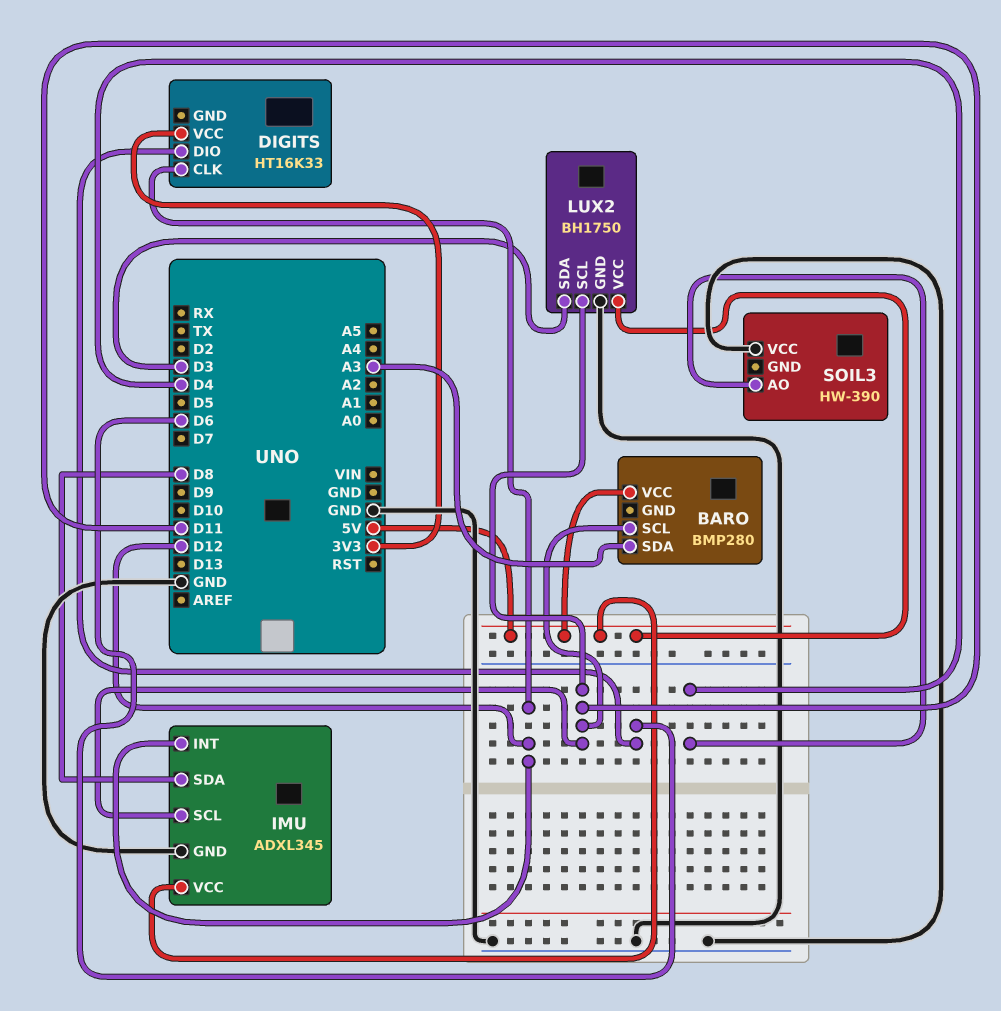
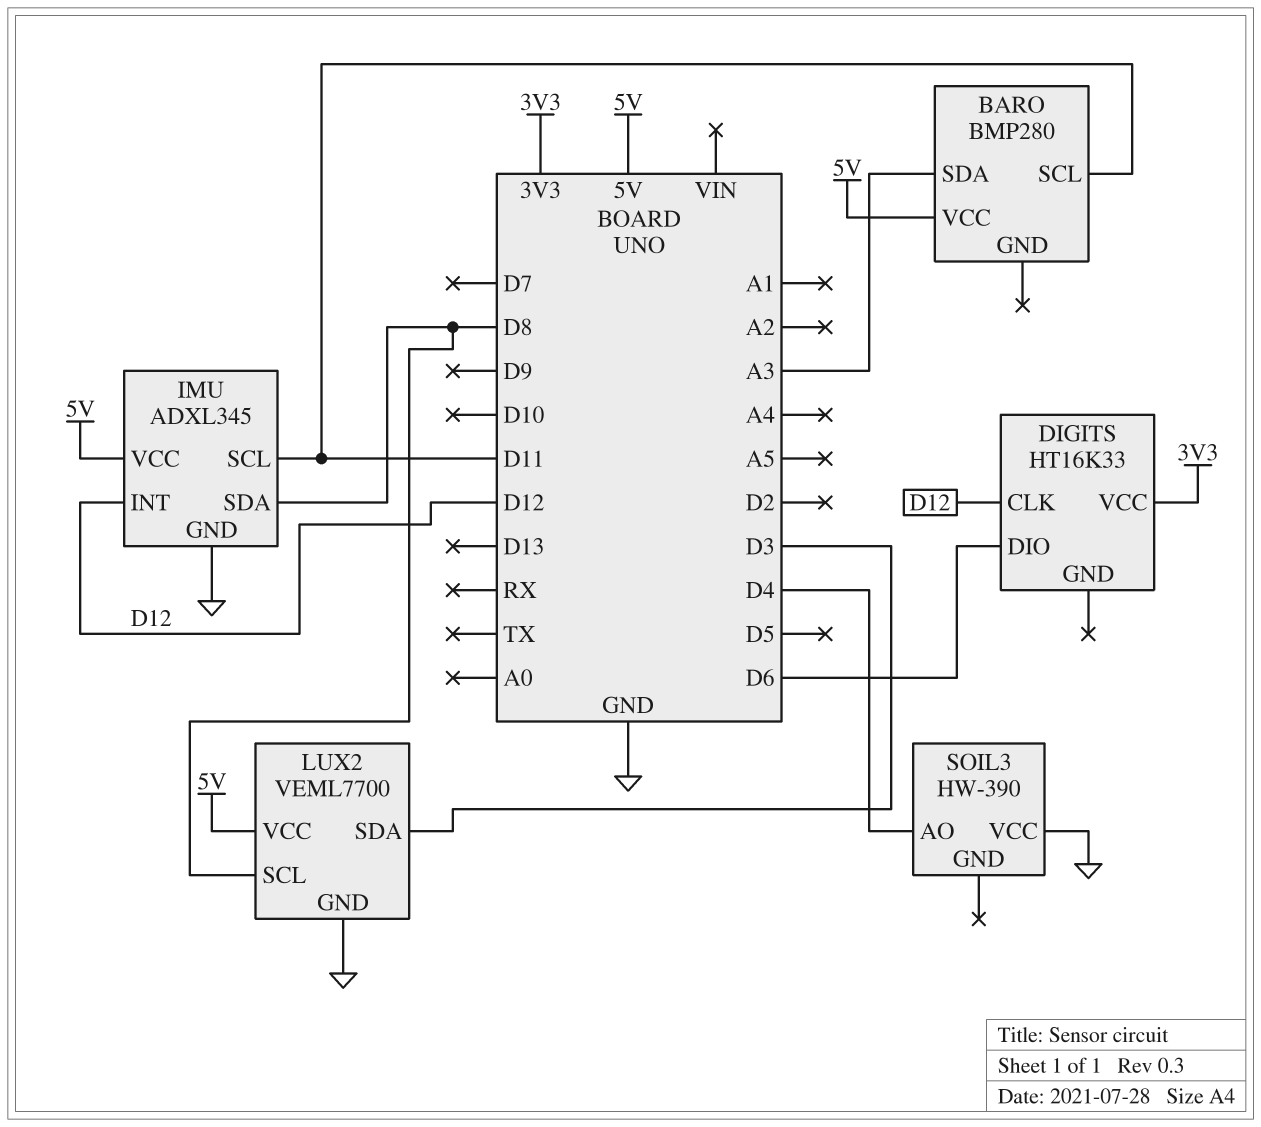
LUX2: BH1750 -> VEML7700
LUX2 pin SCL: D11 -> D8

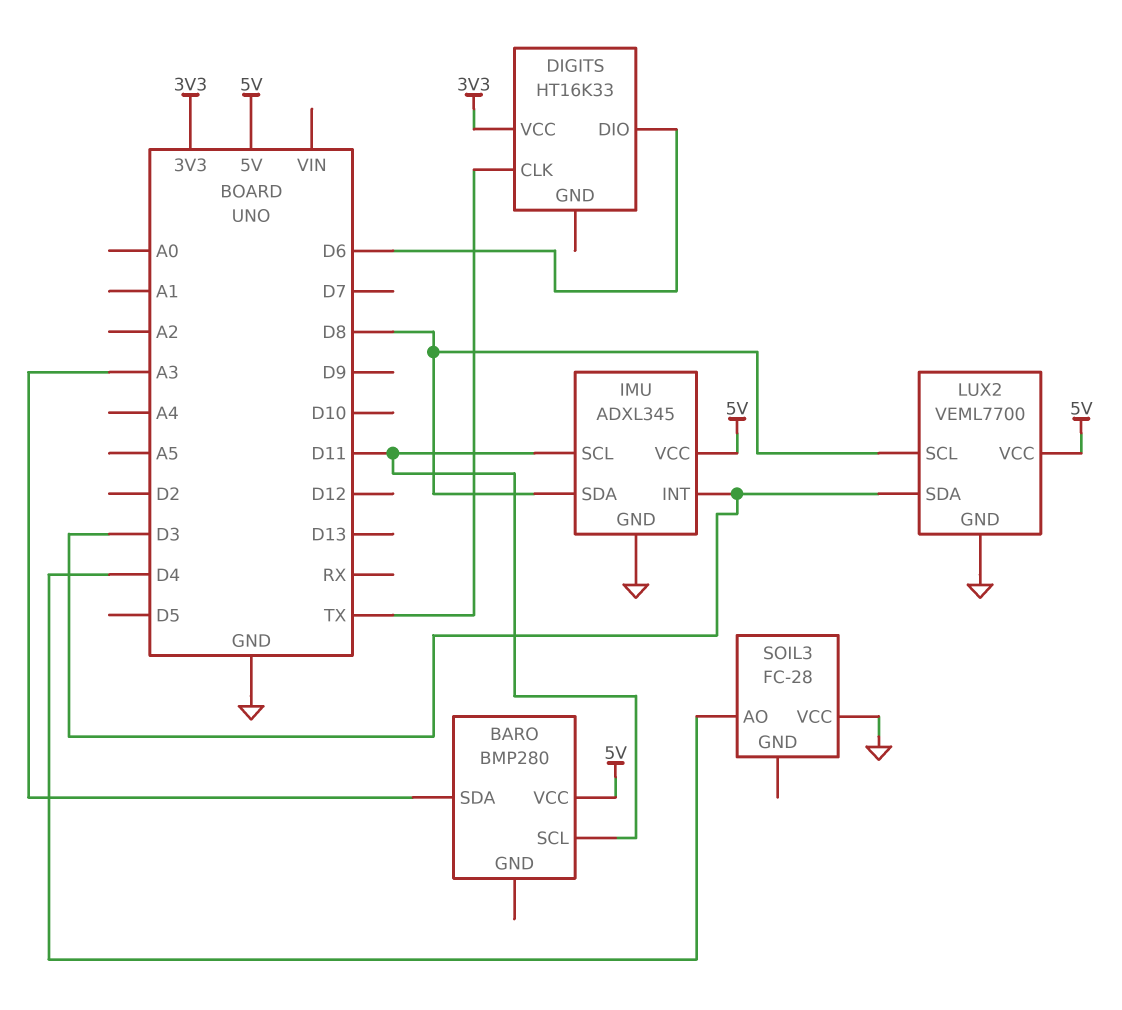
DIGITS pin CLK: D12 -> TX
IMU pin INT: D12 -> D3
SOIL3: HW-390 -> FC-28

